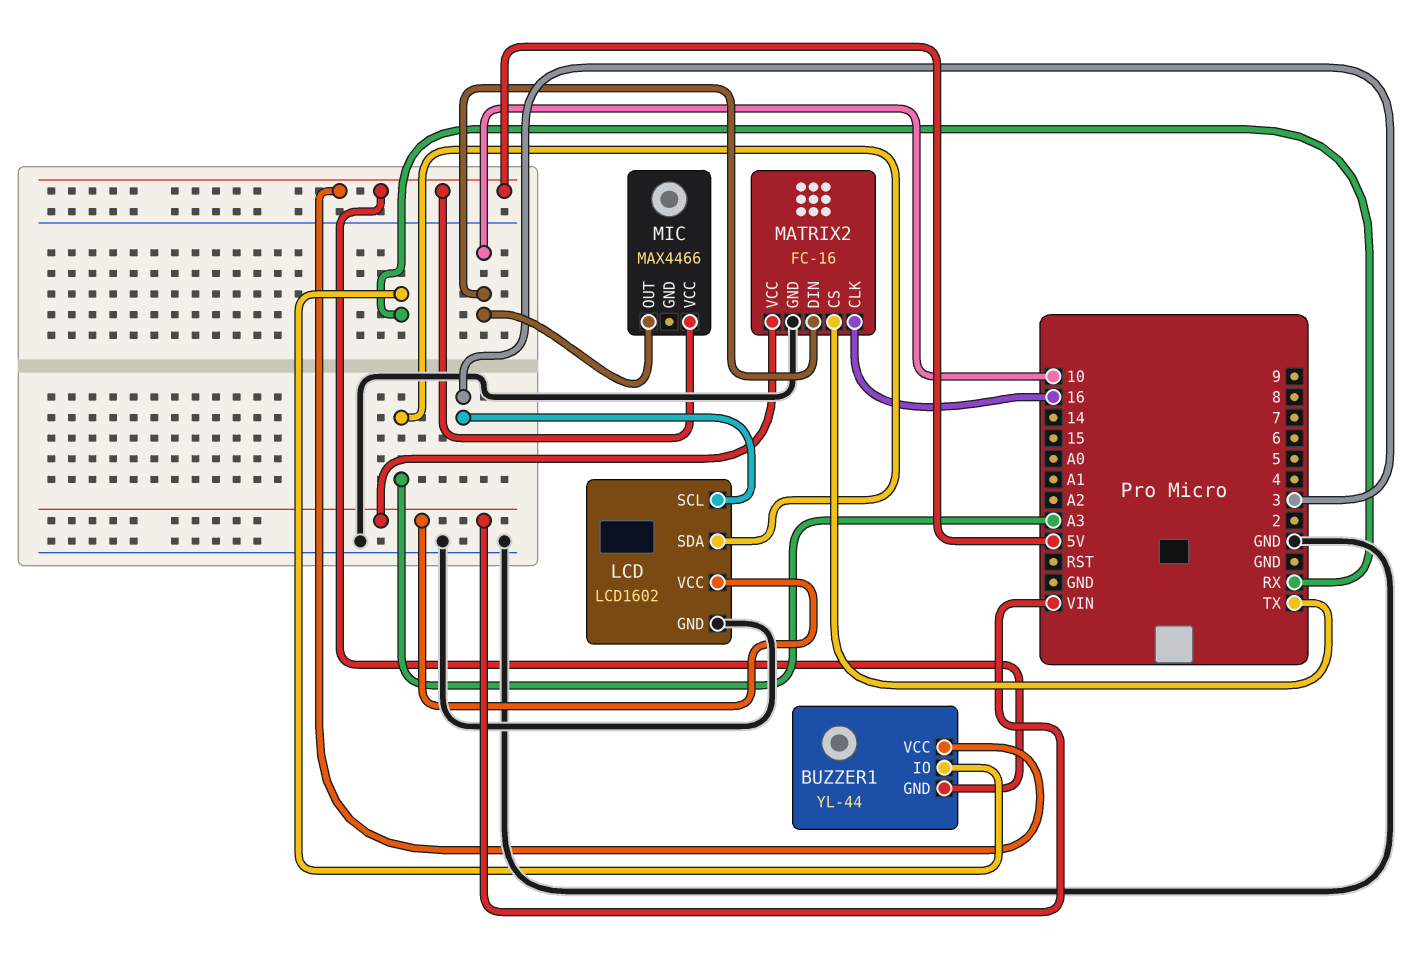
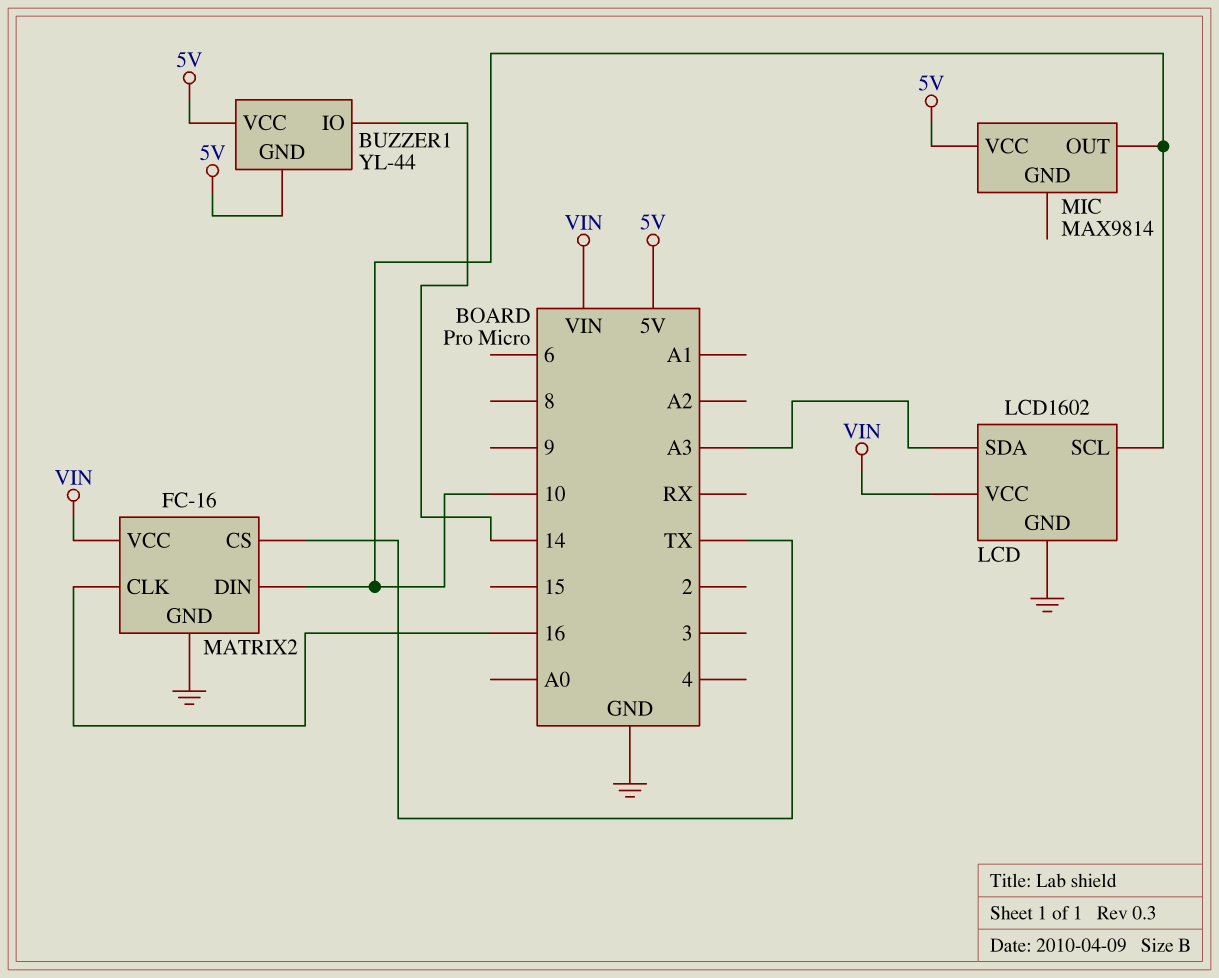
BUZZER1 pin IO: RX -> 14
LCD pin SCL: 3 -> 10
MIC: MAX4466 -> MAX9814

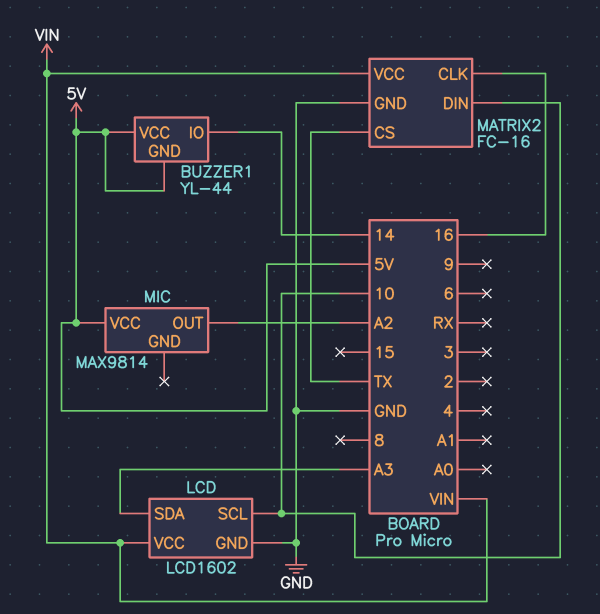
MIC pin OUT: 10 -> A2

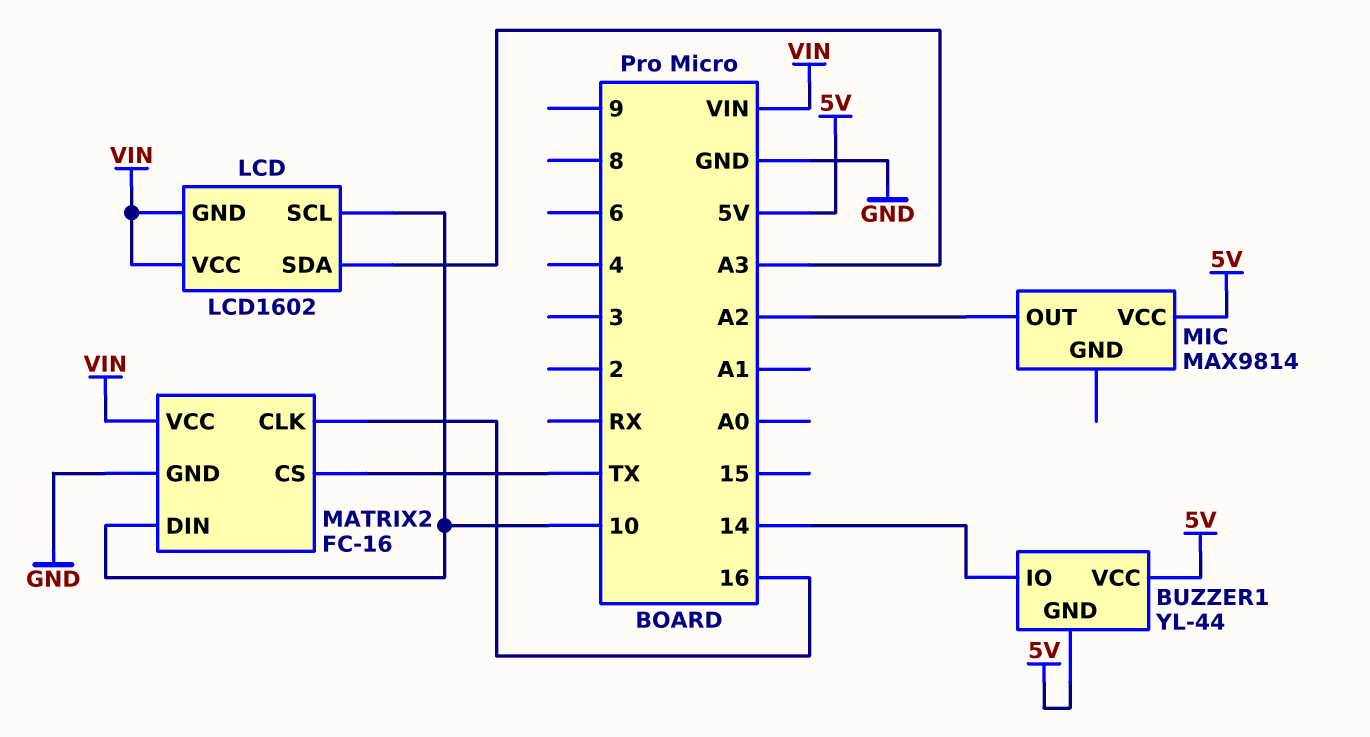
LCD pin GND: GND -> VIN

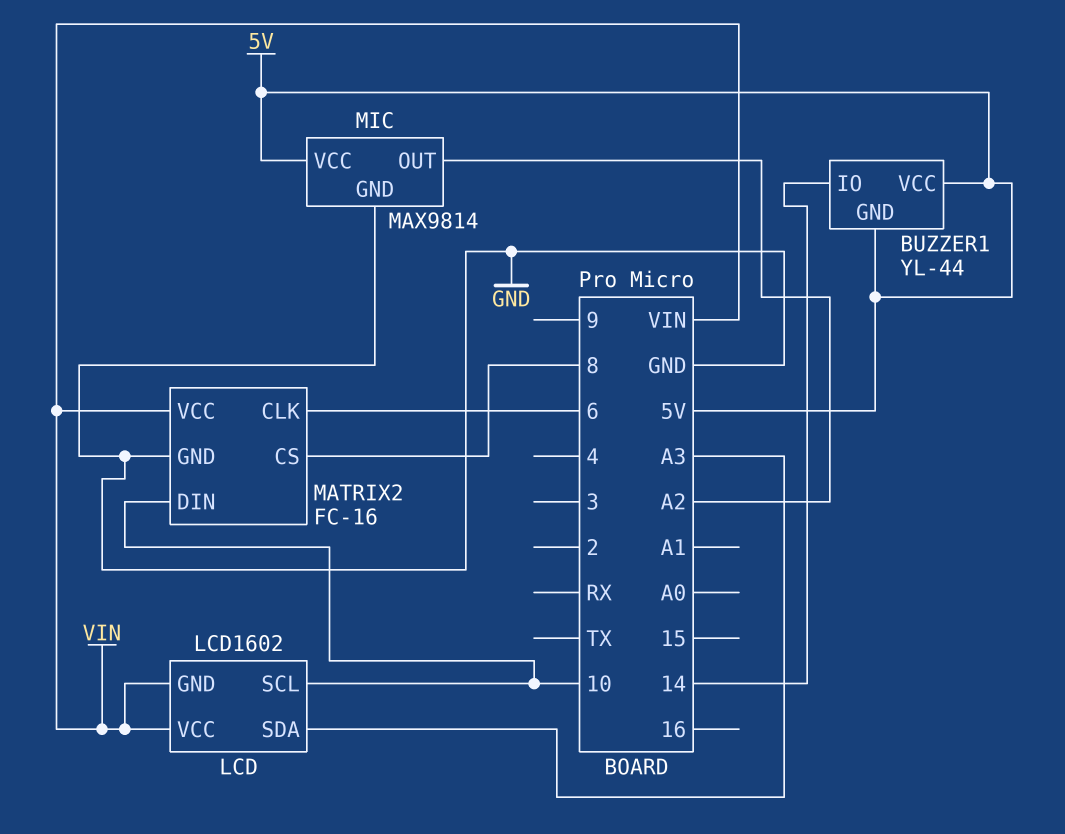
MATRIX2 pin CLK: 16 -> 6
MATRIX2 pin CS: TX -> 8
MIC pin GND: none -> GND

